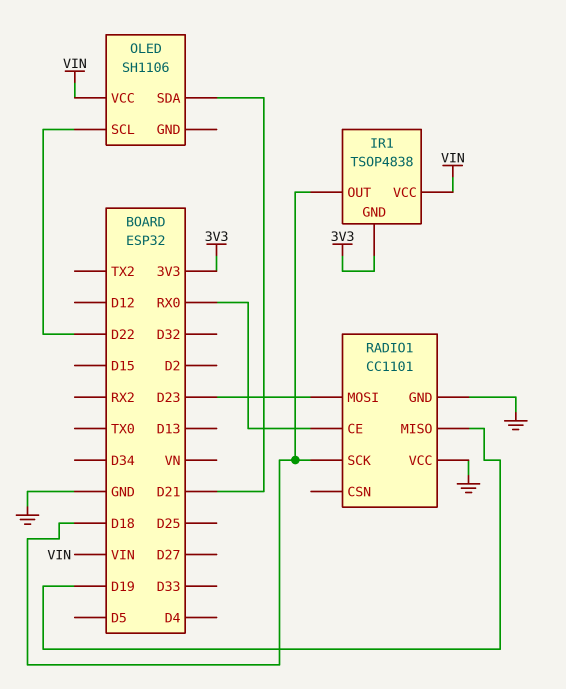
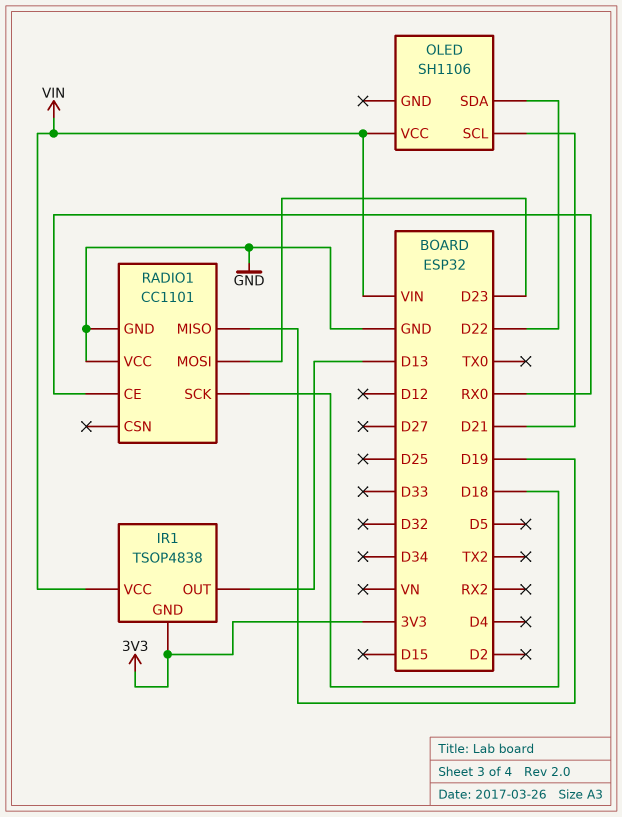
IR1 pin OUT: D18 -> D13
OLED pin SCL: D22 -> D21
OLED pin SDA: D21 -> D22

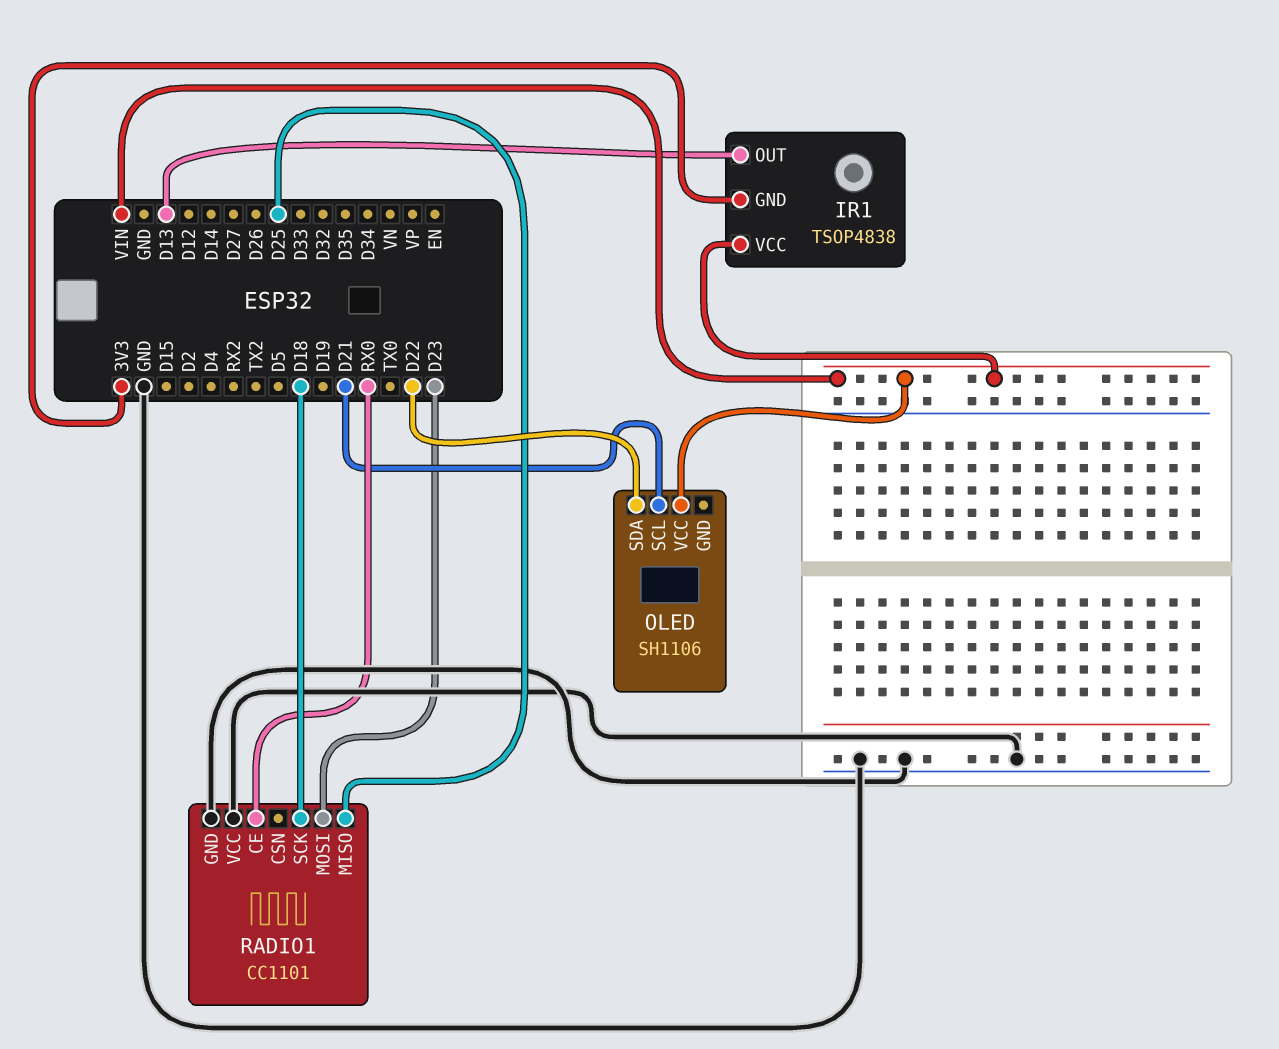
RADIO1 pin MISO: D19 -> D25

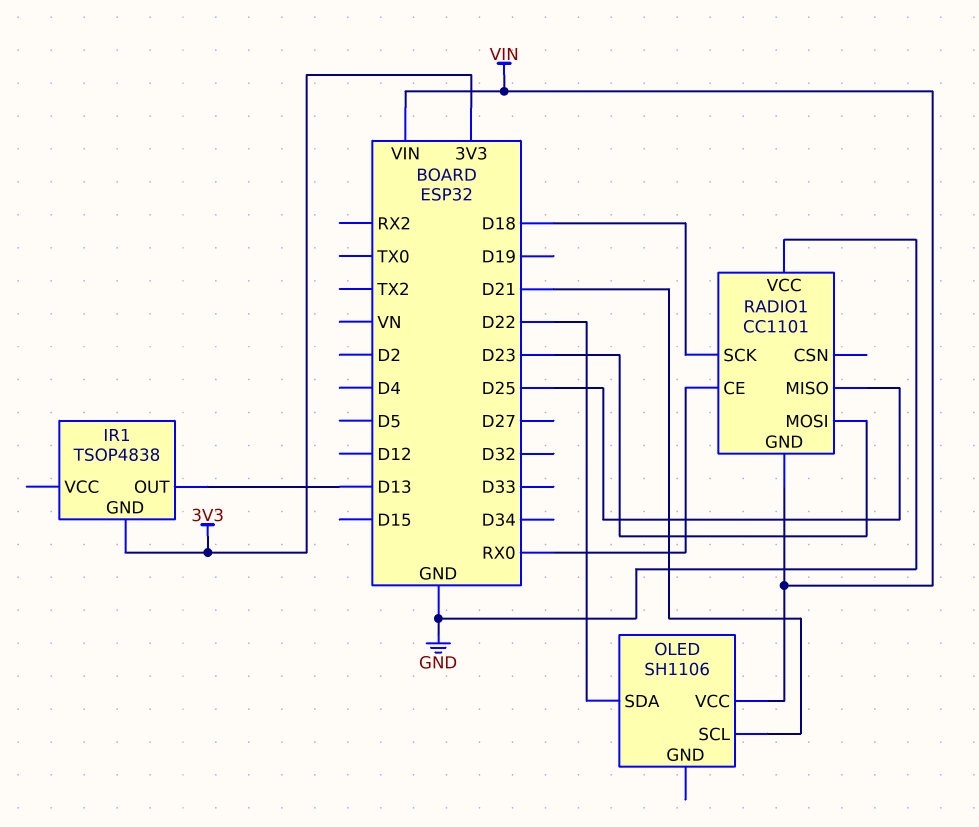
IR1 pin VCC: VIN -> none
RADIO1 pin GND: GND -> VIN

